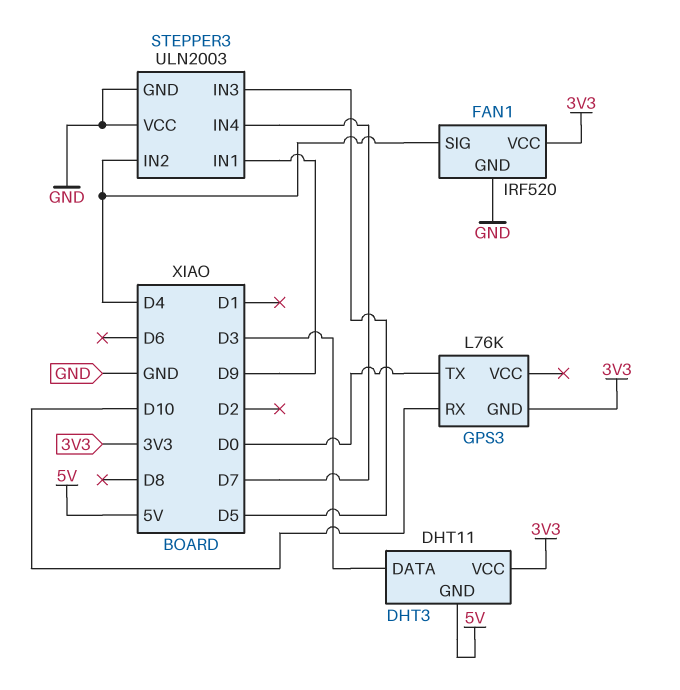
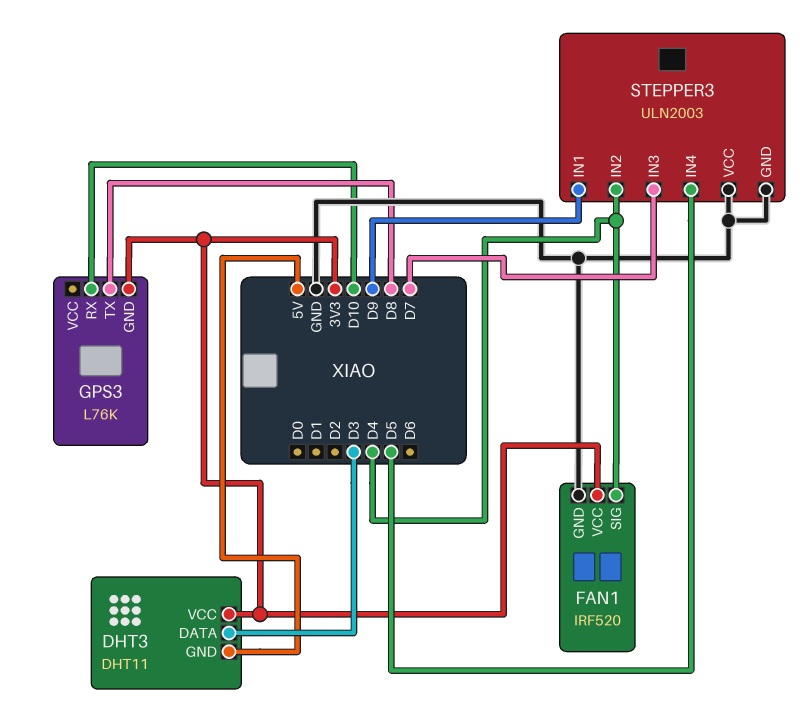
GPS3 pin TX: D0 -> D8
STEPPER3 pin IN3: D5 -> D7
STEPPER3 pin IN4: D7 -> D5

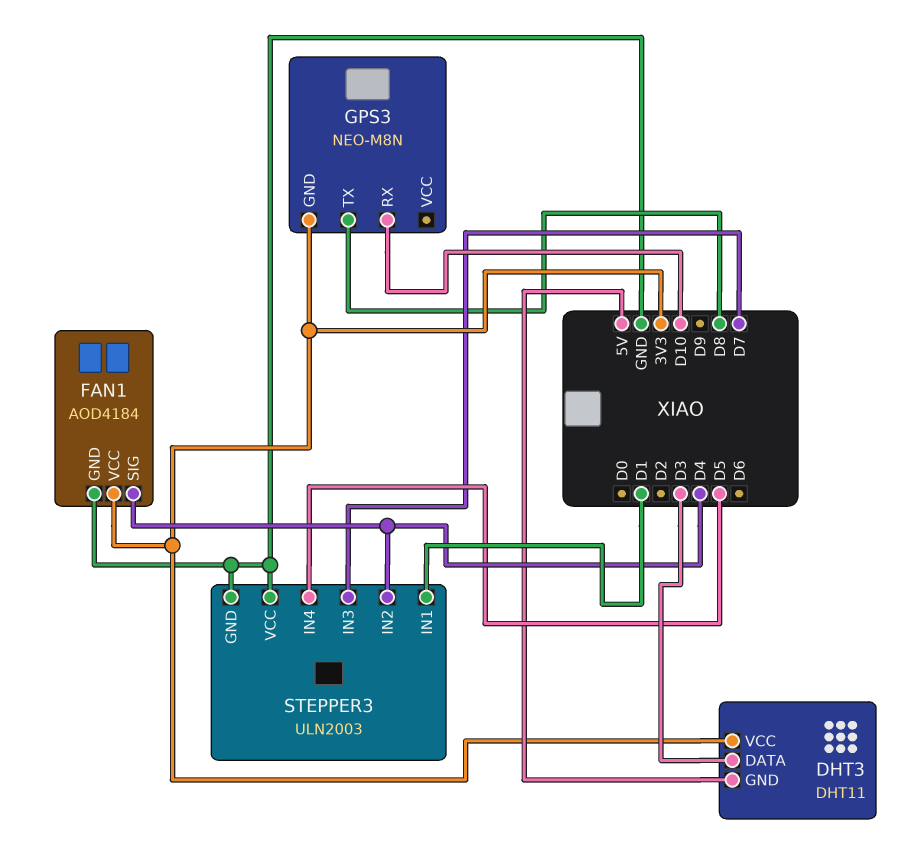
FAN1: IRF520 -> AOD4184
GPS3: L76K -> NEO-M8N
STEPPER3 pin IN1: D9 -> D1

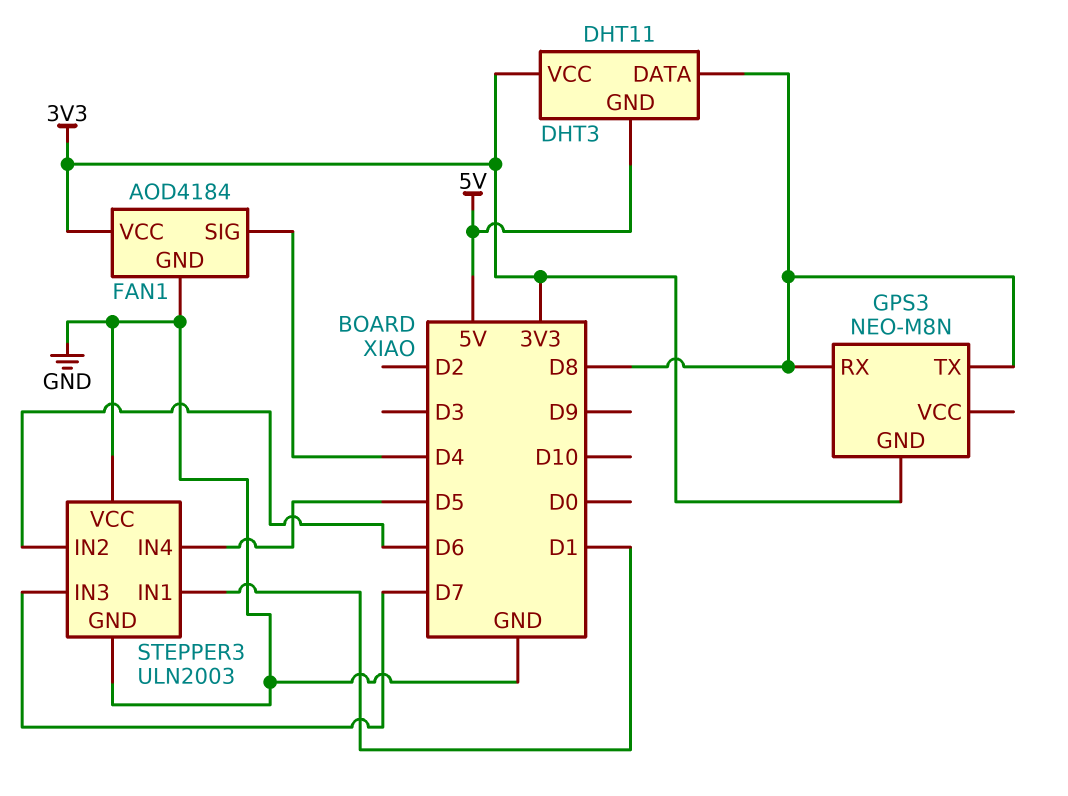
DHT3 pin DATA: D3 -> D8
GPS3 pin RX: D10 -> D8
STEPPER3 pin IN2: D4 -> D6

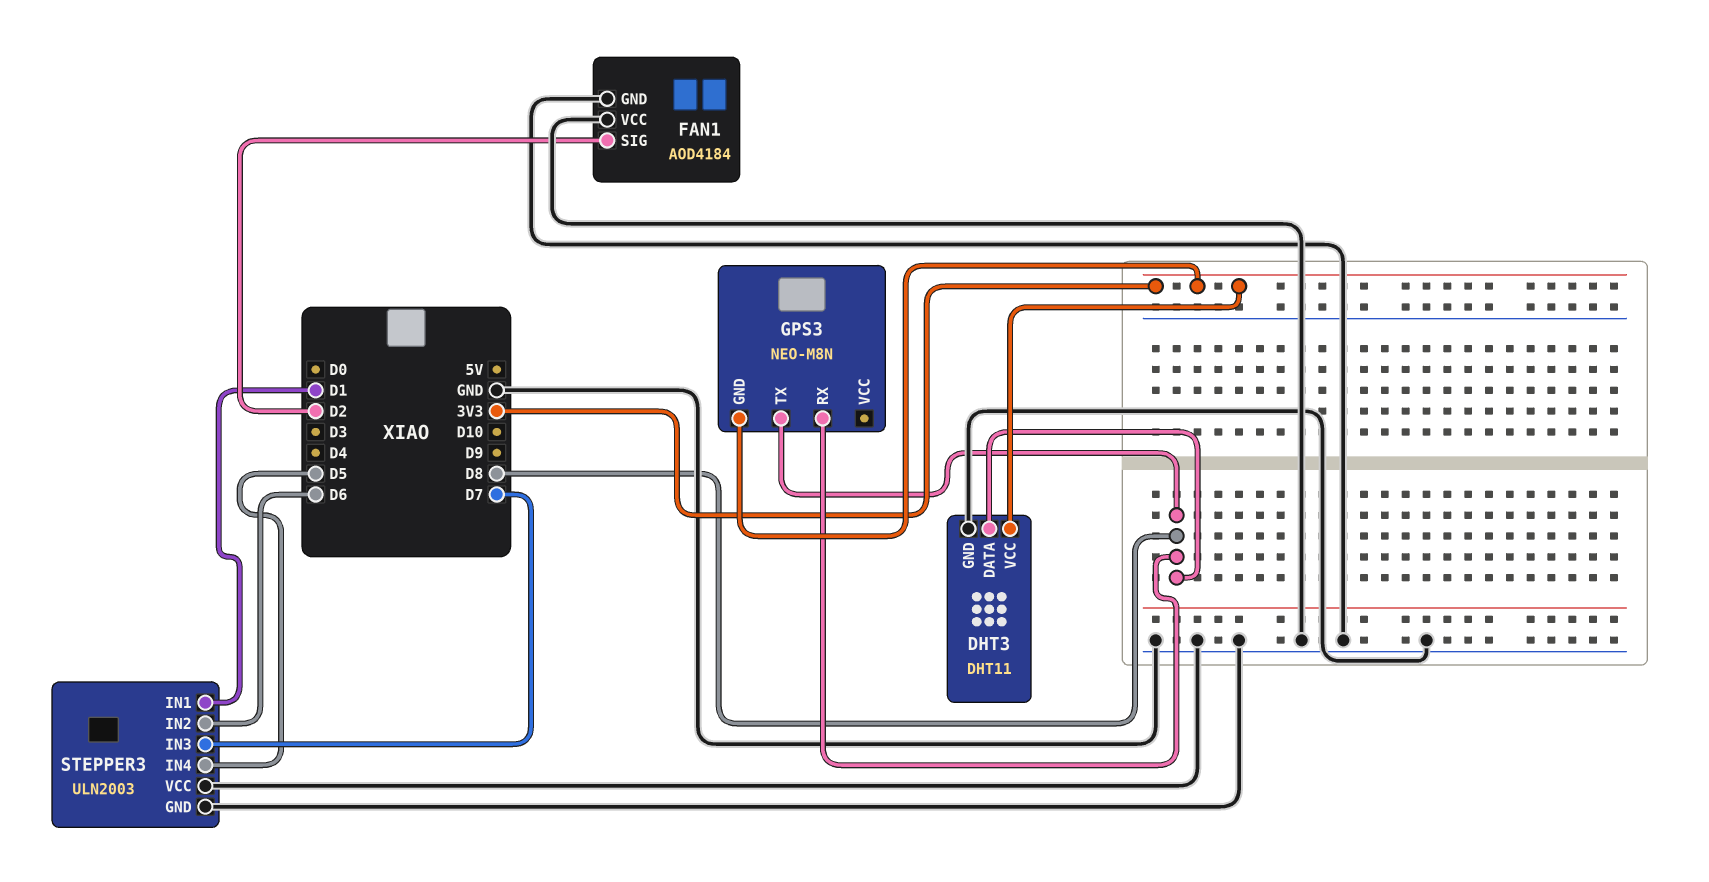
DHT3 pin GND: 5V -> GND
FAN1 pin SIG: D4 -> D2
FAN1 pin VCC: 3V3 -> GND

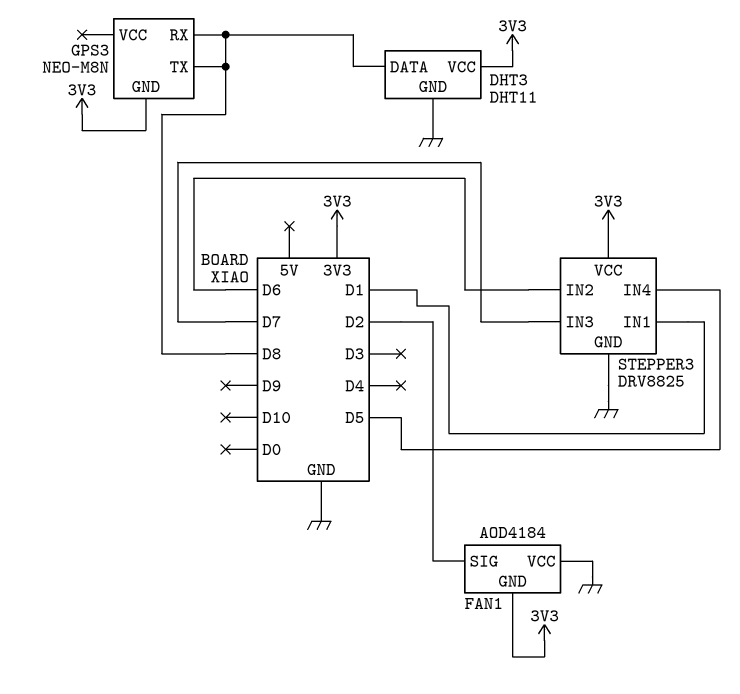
FAN1 pin GND: GND -> 3V3
STEPPER3: ULN2003 -> DRV8825
STEPPER3 pin VCC: GND -> 3V3

